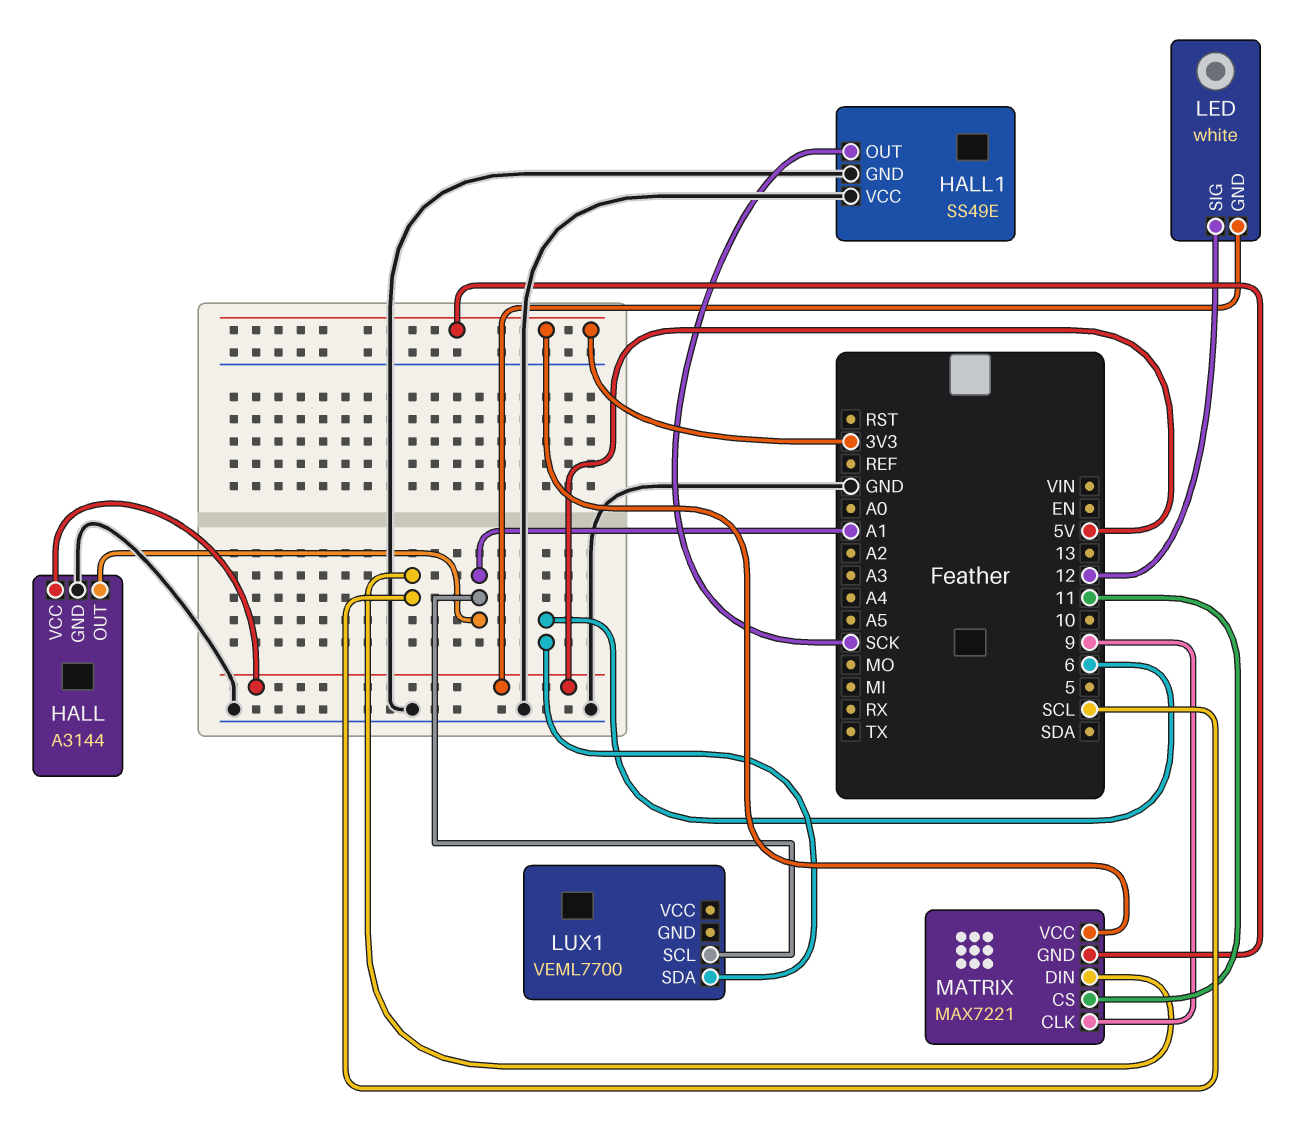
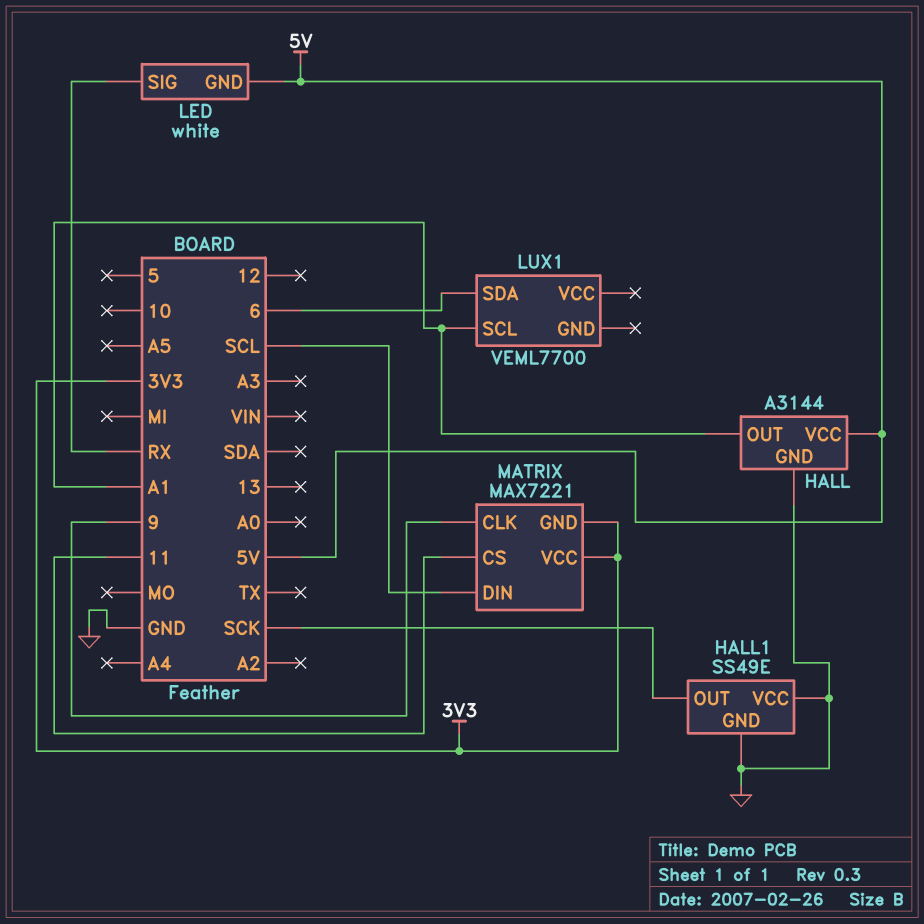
LED pin SIG: 12 -> RX

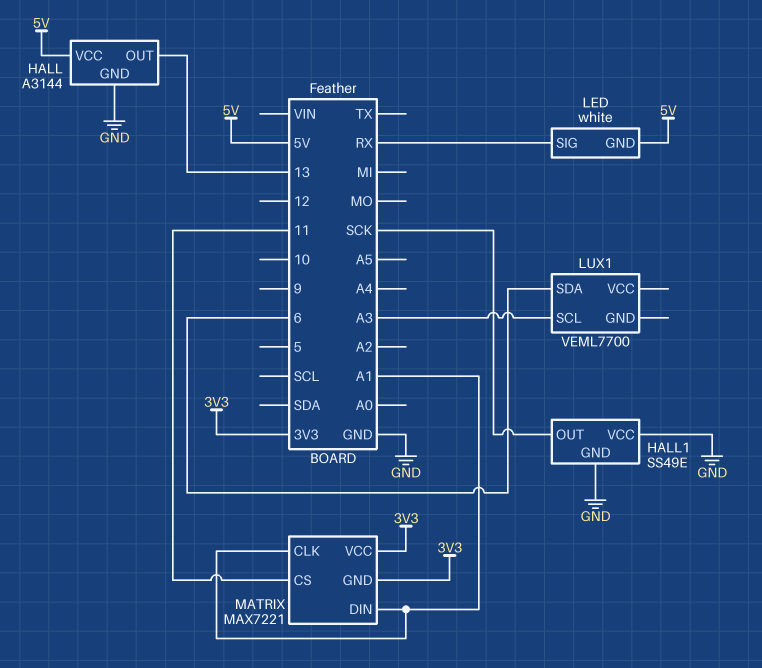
HALL pin OUT: A1 -> 13
LUX1 pin SCL: A1 -> A3
MATRIX pin CLK: 9 -> A1
MATRIX pin DIN: SCL -> A1

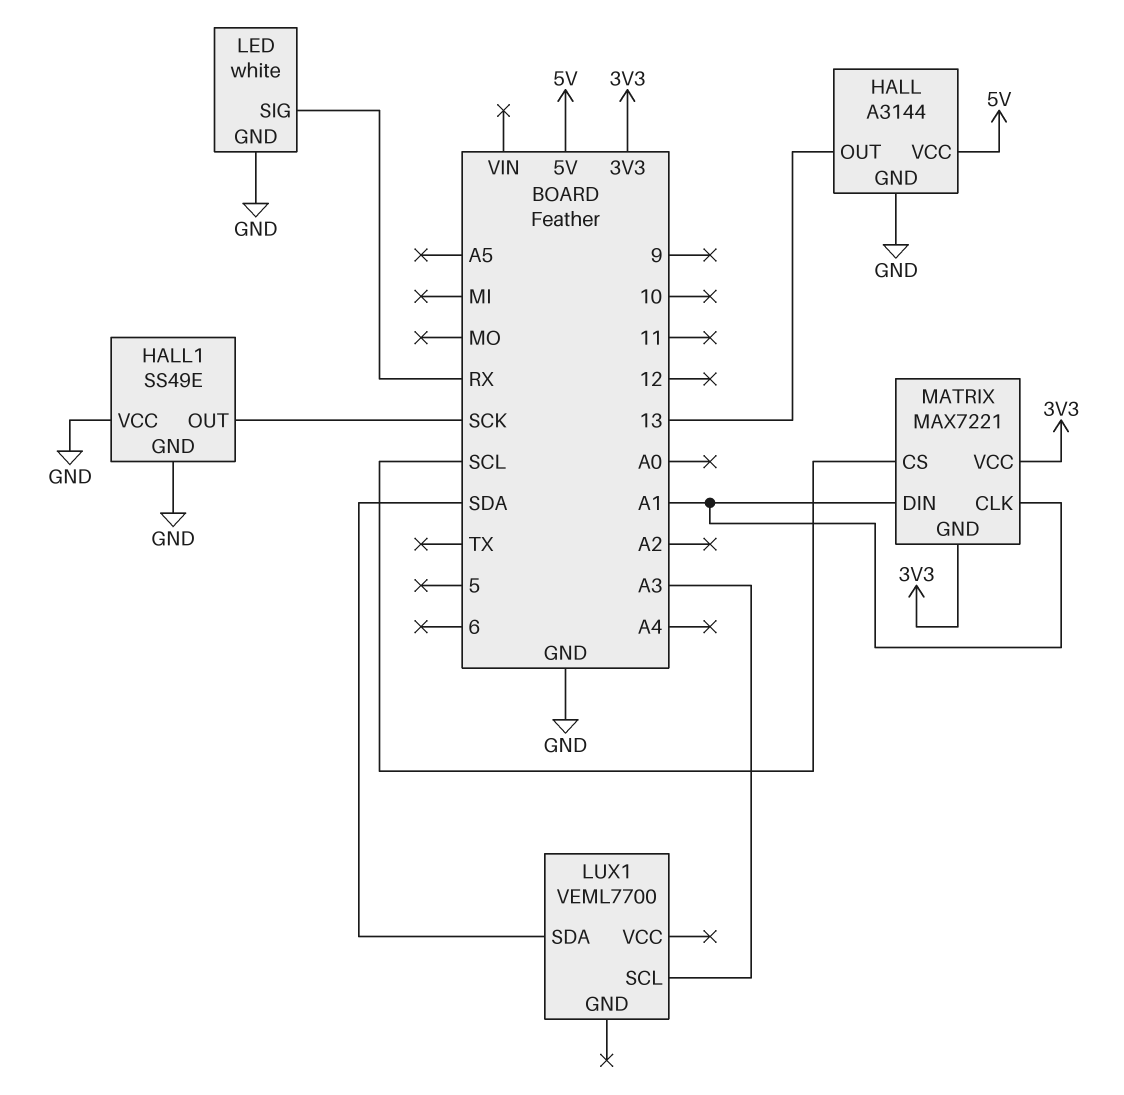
LED pin GND: 5V -> GND
LUX1 pin SDA: 6 -> SDA
MATRIX pin CS: 11 -> SCL

